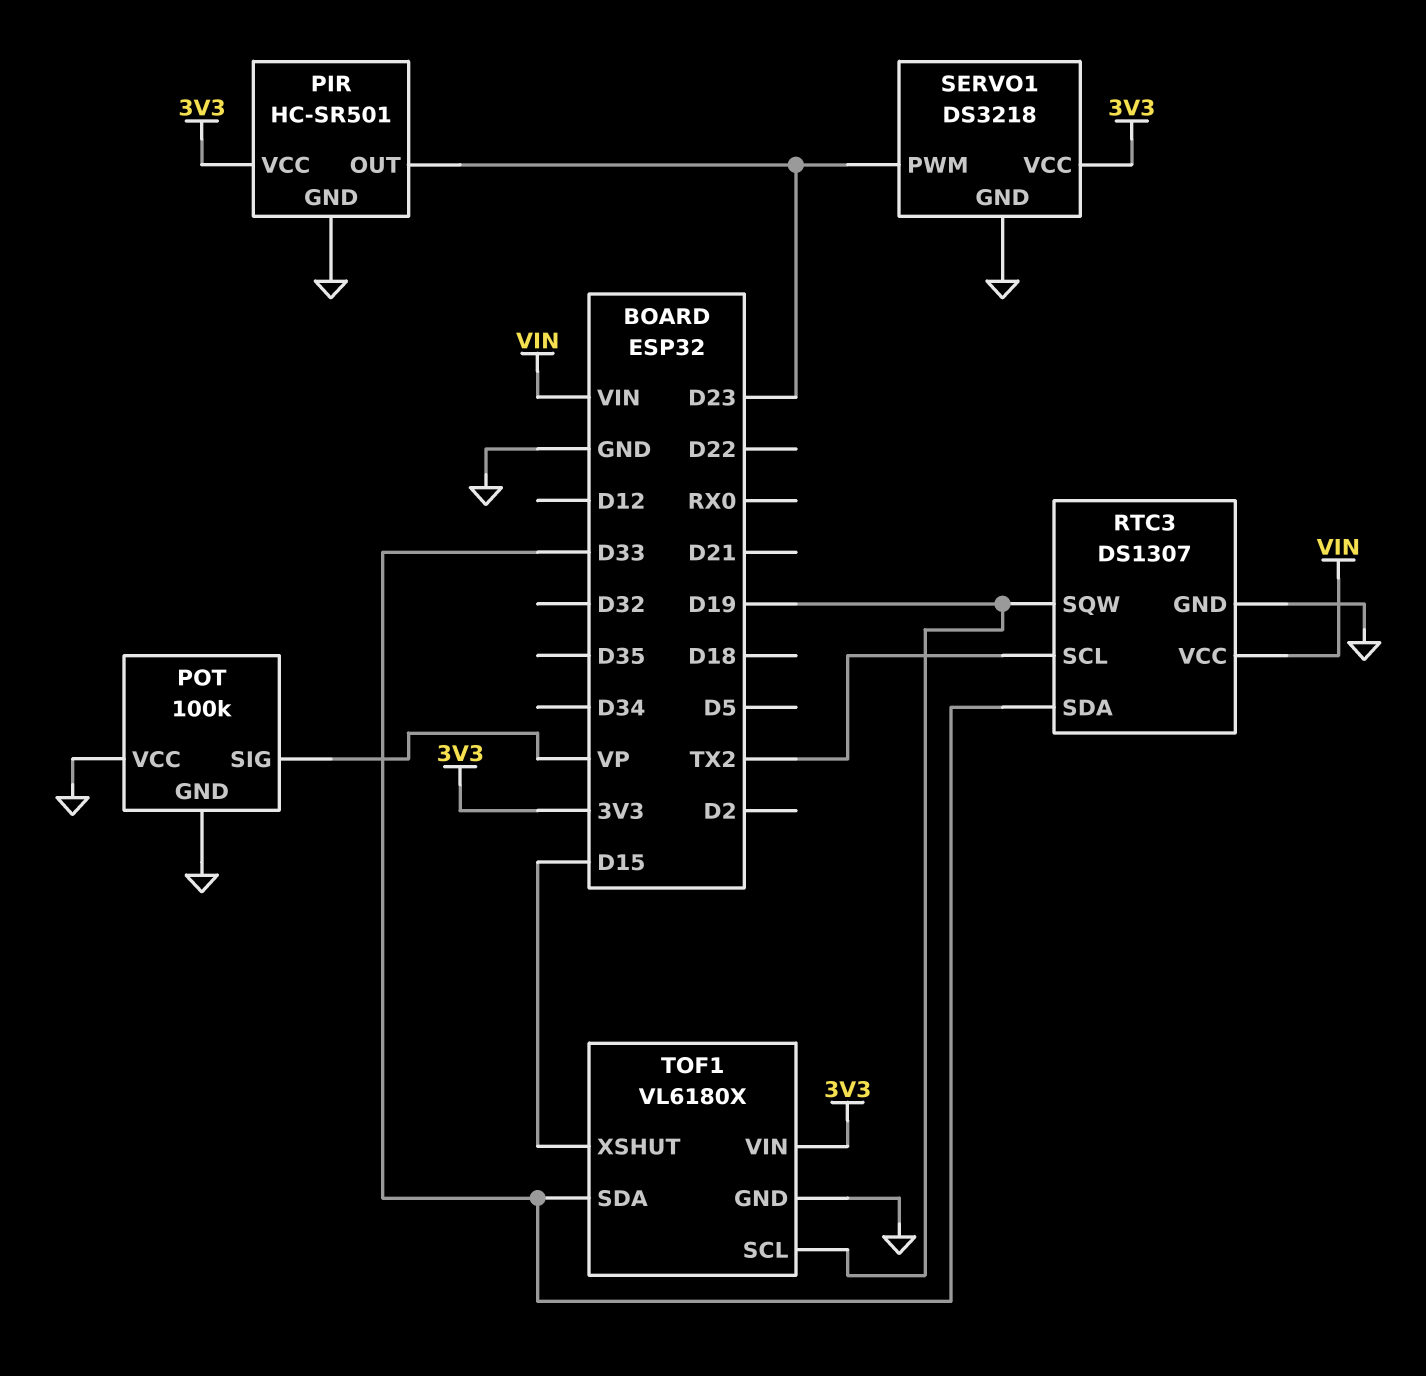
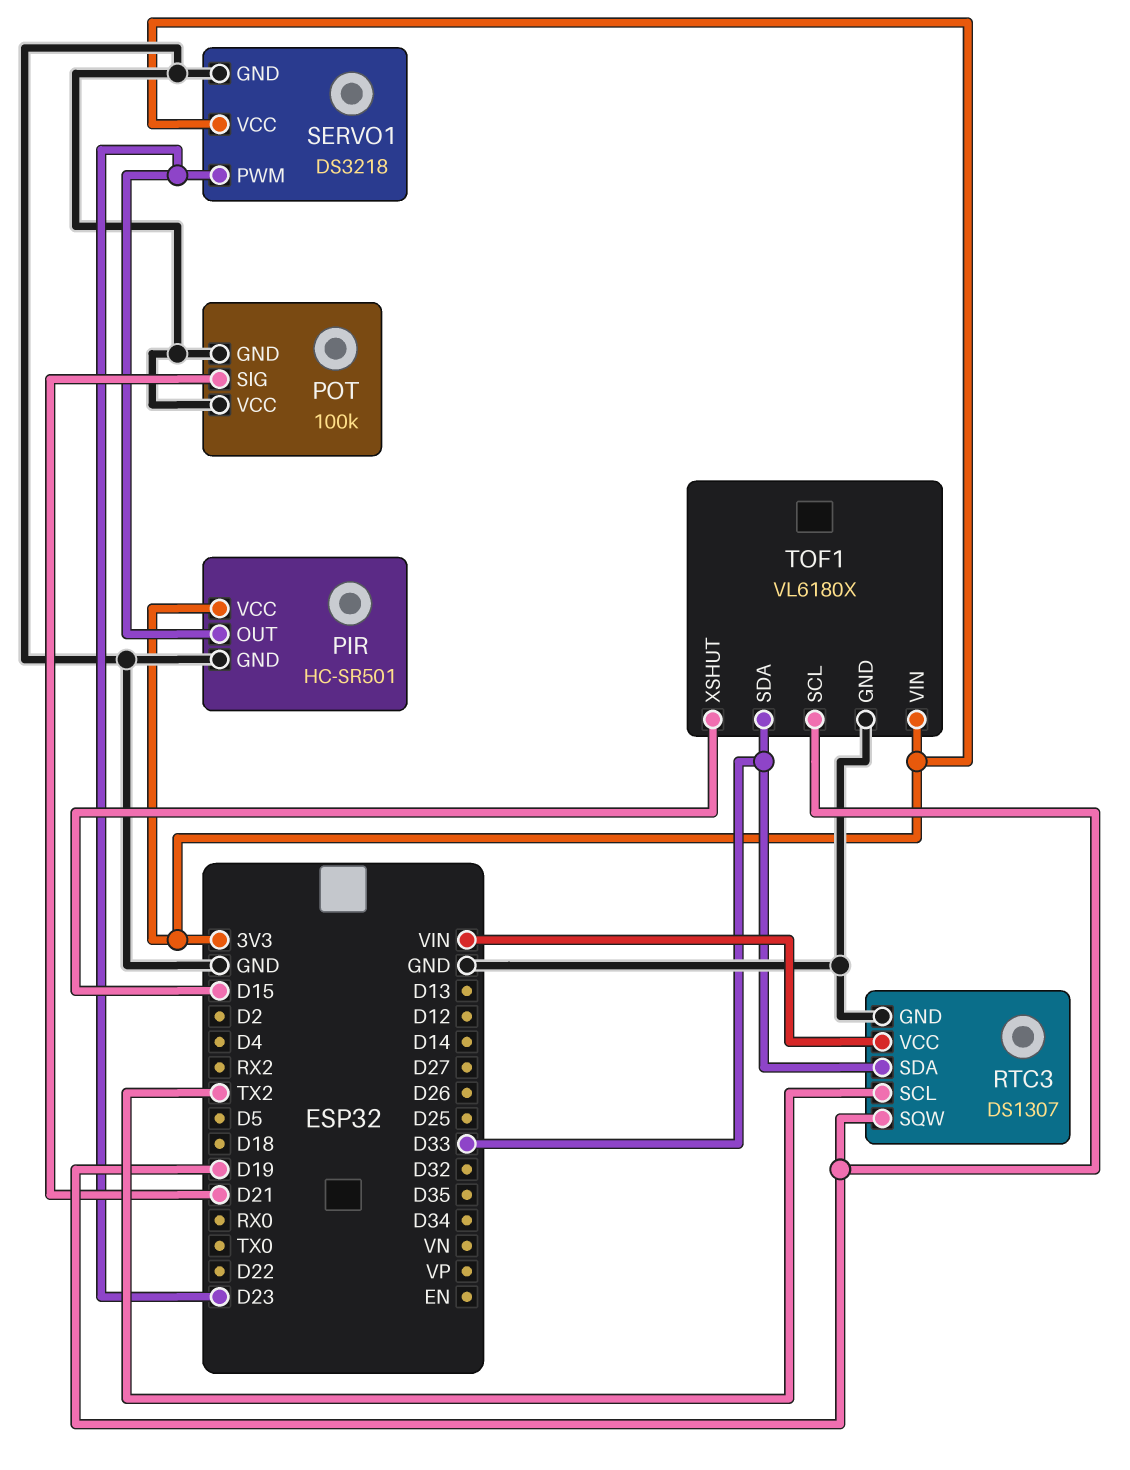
POT pin SIG: VP -> D21

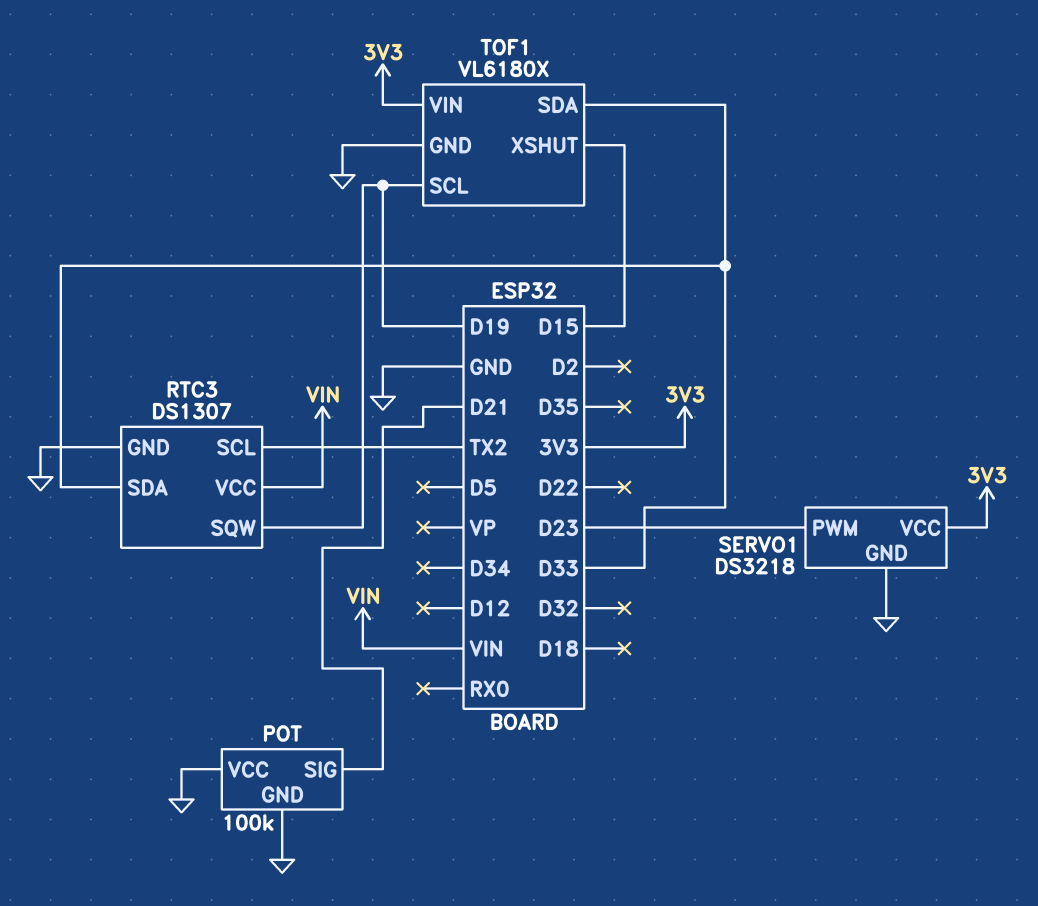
PIR: HC-SR501 -> none
PIR pin GND: GND -> none
PIR pin OUT: D23 -> none
PIR pin VCC: 3V3 -> none

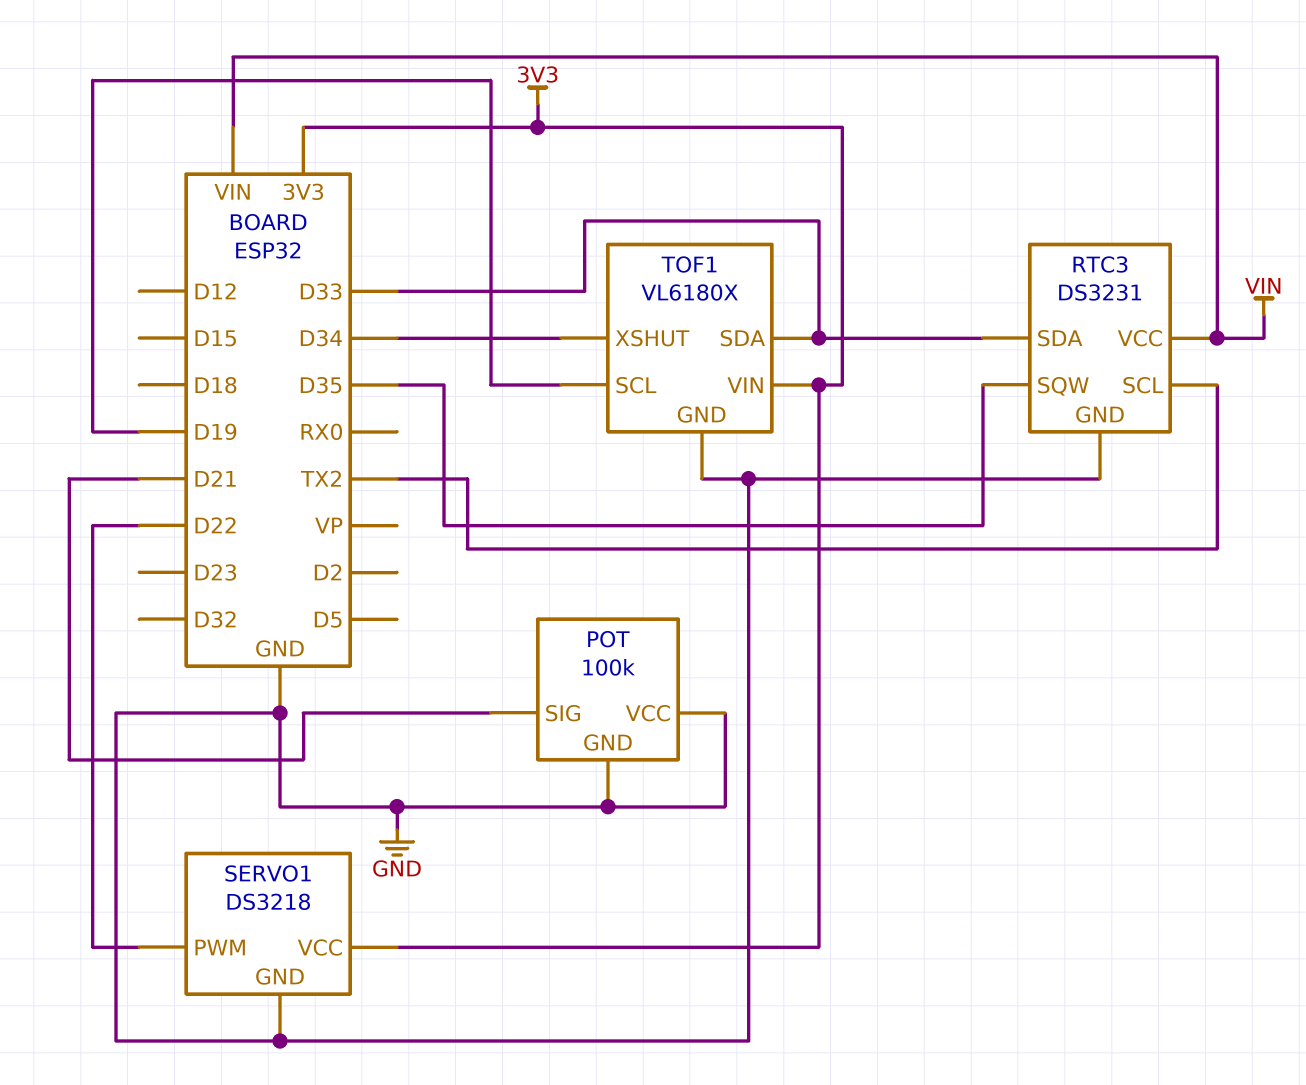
RTC3: DS1307 -> DS3231
RTC3 pin SQW: D19 -> D35
SERVO1 pin PWM: D23 -> D22
TOF1 pin XSHUT: D15 -> D34

